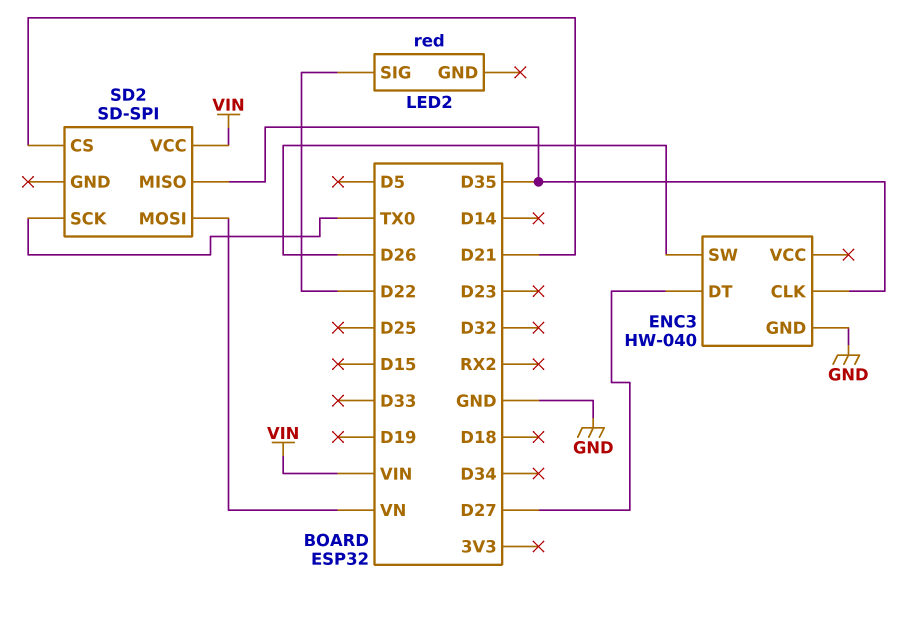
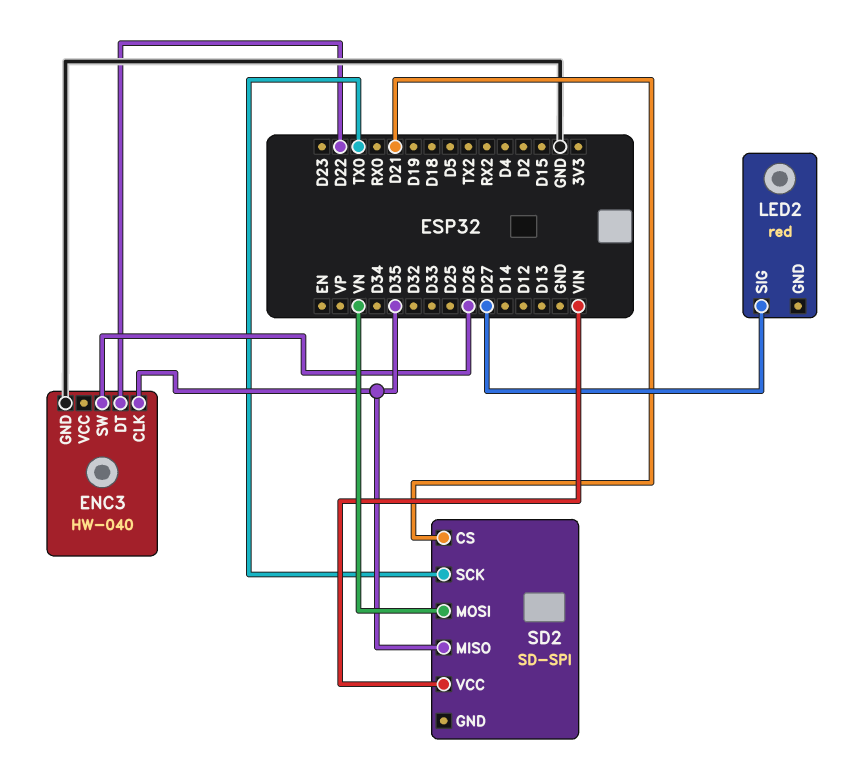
ENC3 pin DT: D27 -> D22
LED2 pin SIG: D22 -> D27

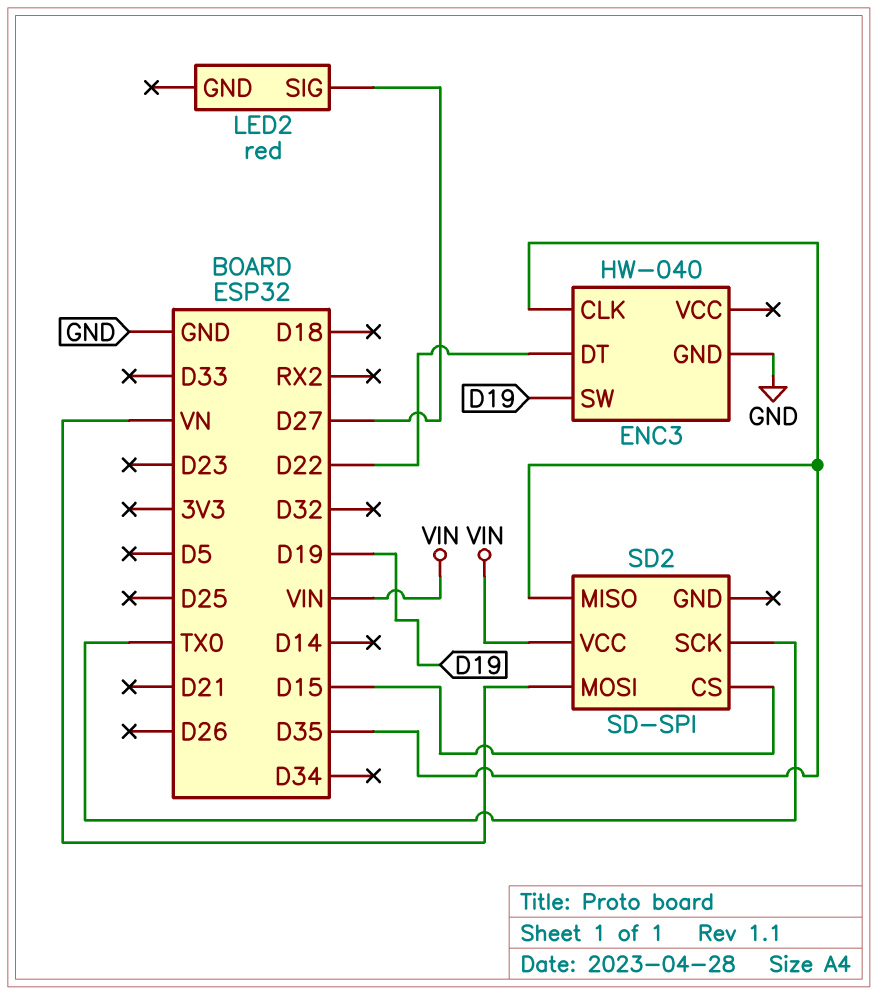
ENC3 pin SW: D26 -> D19
SD2 pin CS: D21 -> D15

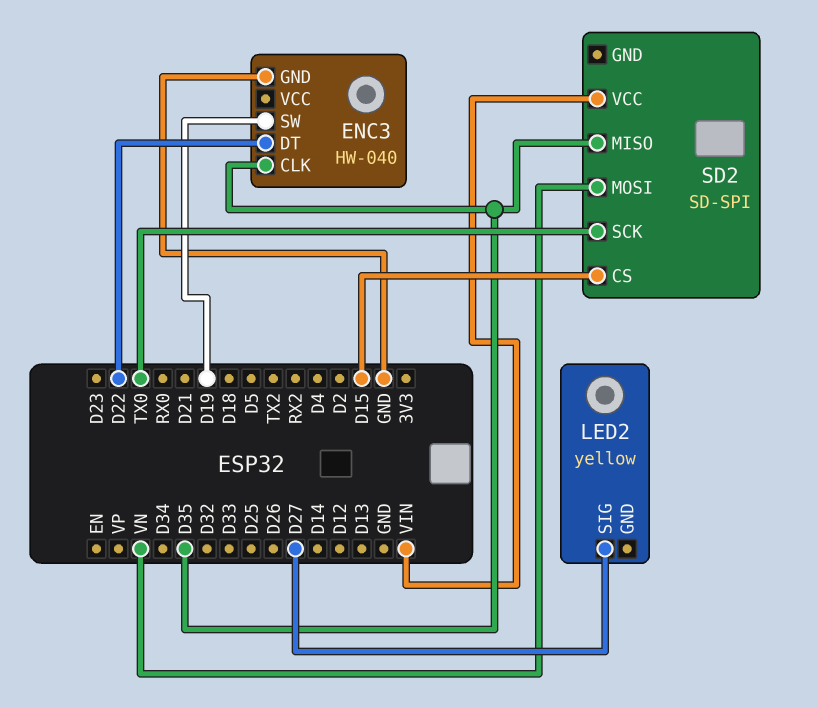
LED2: red -> yellow

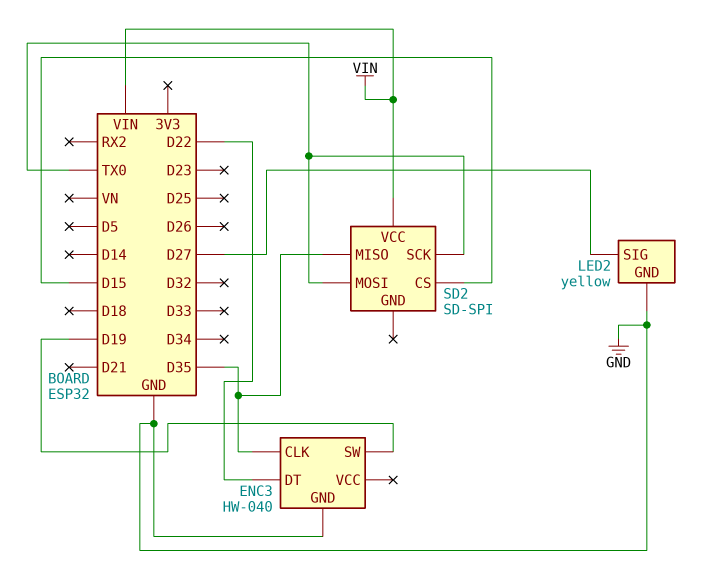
LED2 pin GND: none -> GND
SD2 pin MOSI: VN -> TX0

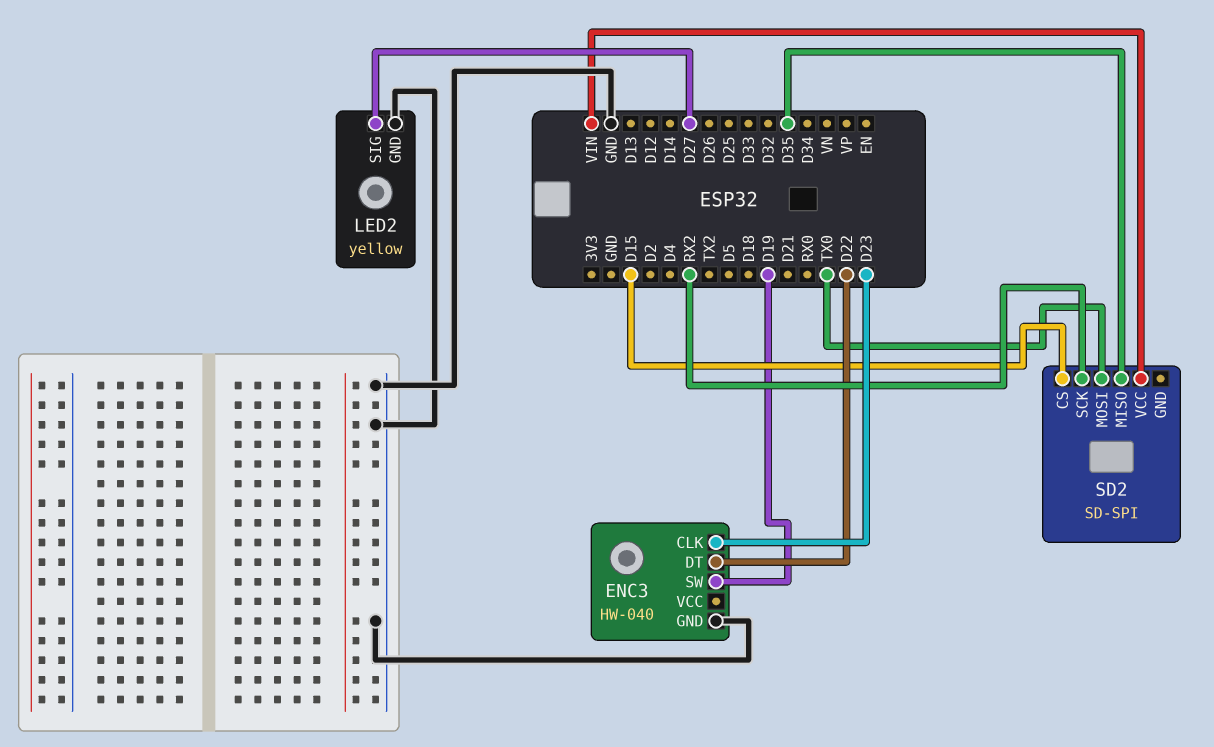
ENC3 pin CLK: D35 -> D23
SD2 pin SCK: TX0 -> RX2

